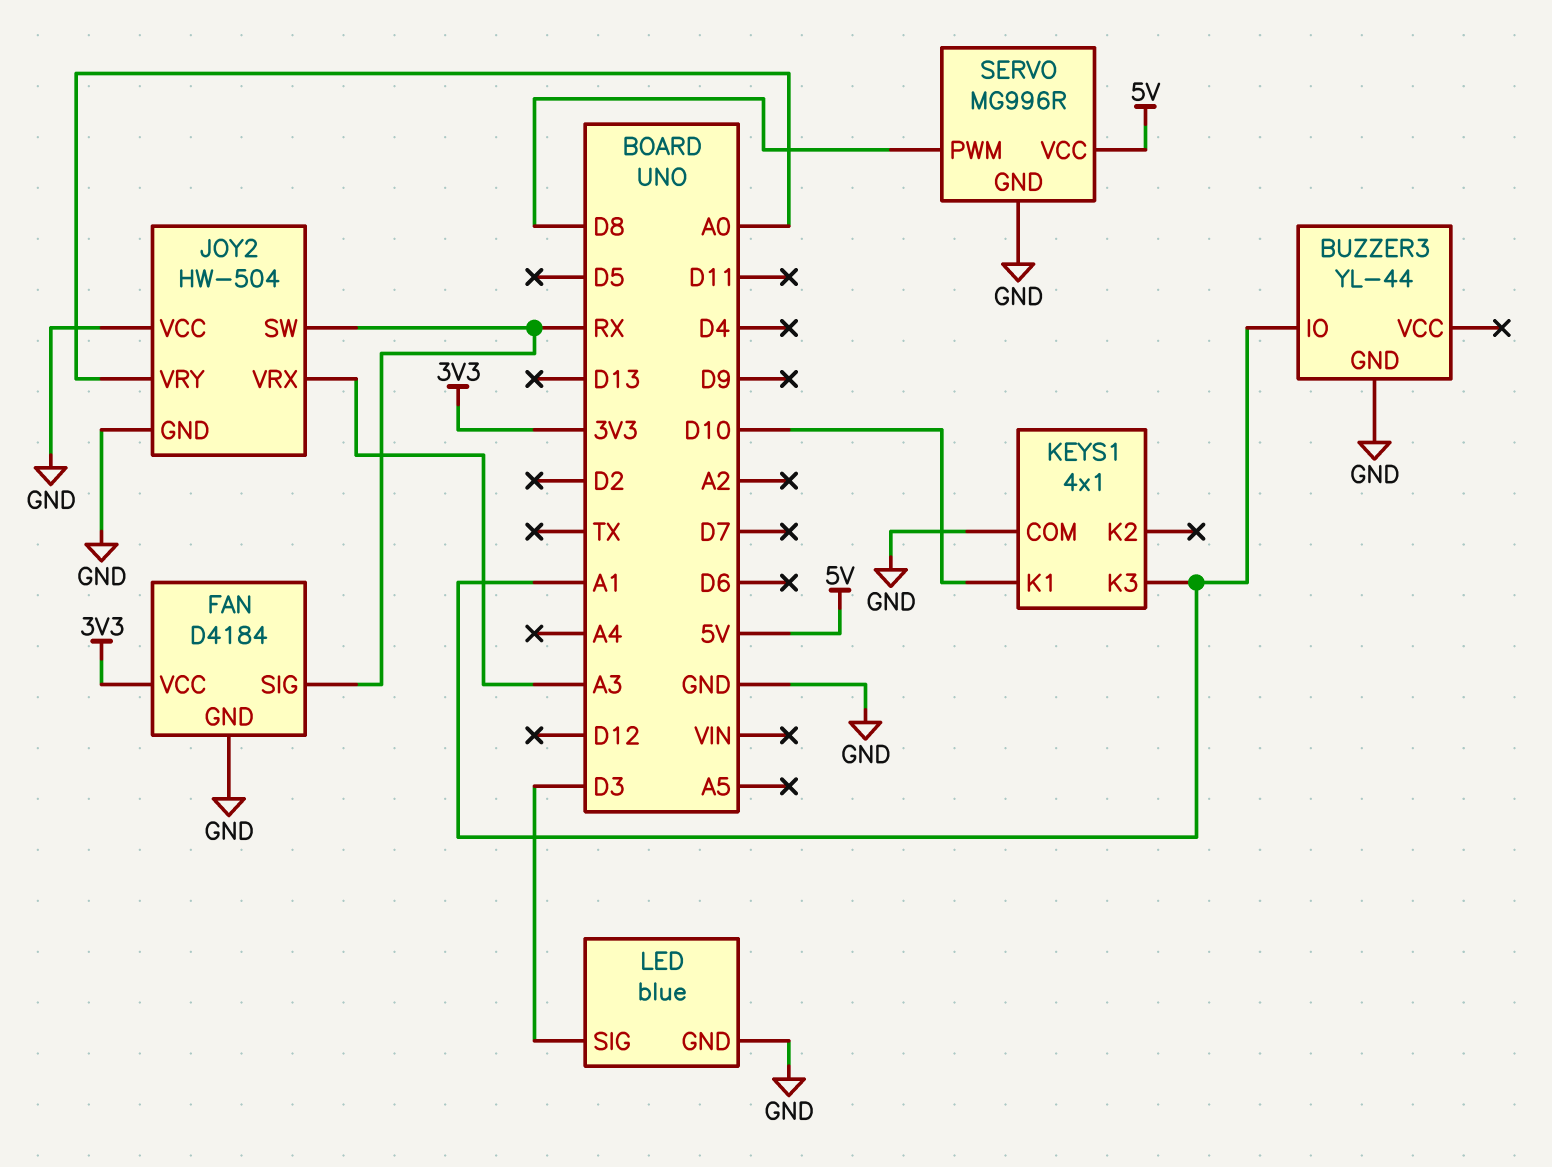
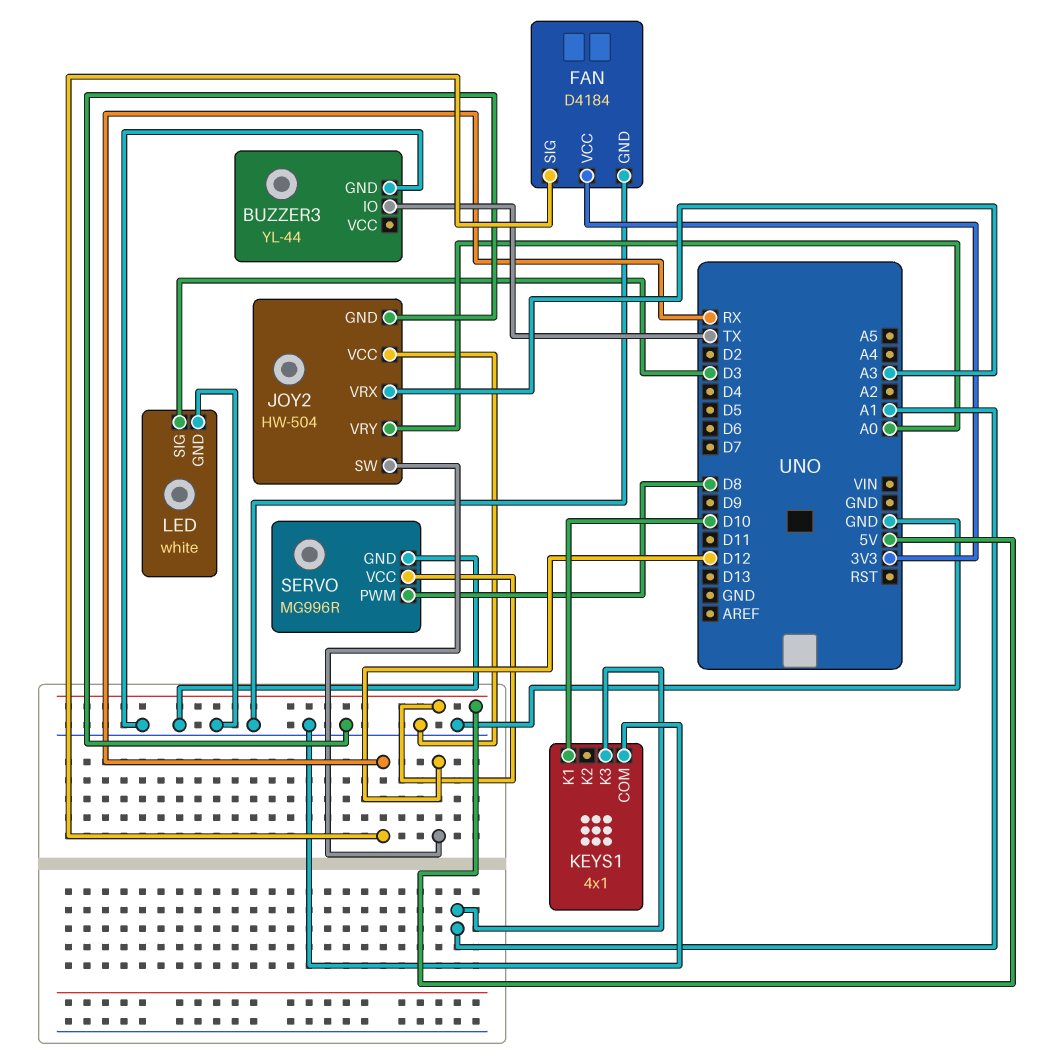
BUZZER3 pin IO: A1 -> TX
JOY2 pin SW: RX -> D12
LED: blue -> white

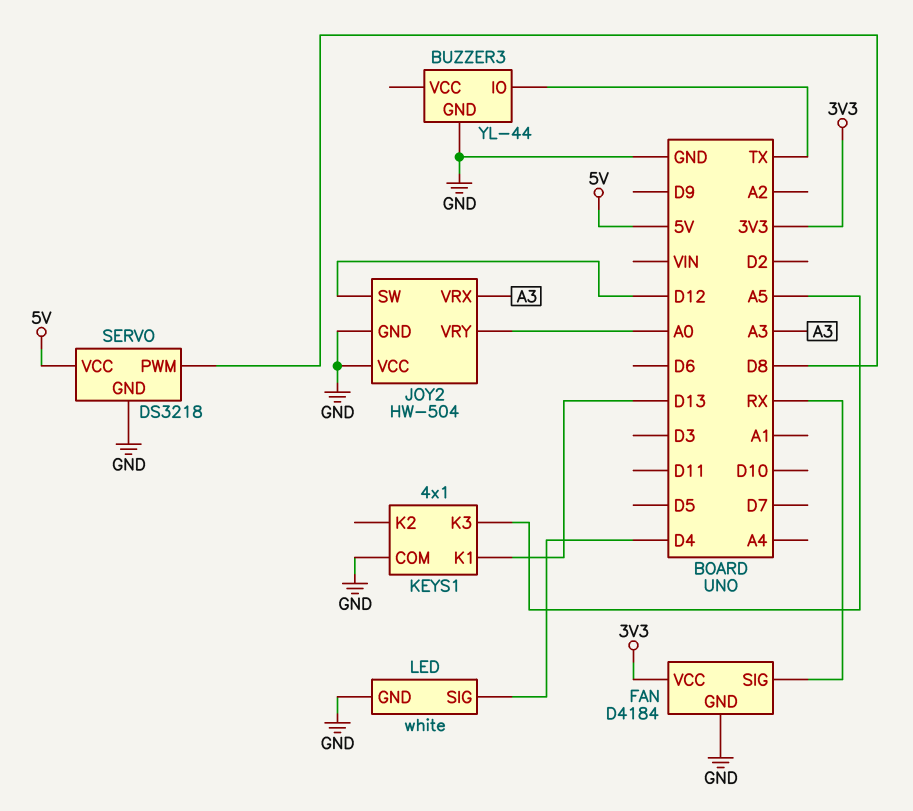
KEYS1 pin K1: D10 -> D13
KEYS1 pin K3: A1 -> A5
LED pin SIG: D3 -> D4
SERVO: MG996R -> DS3218

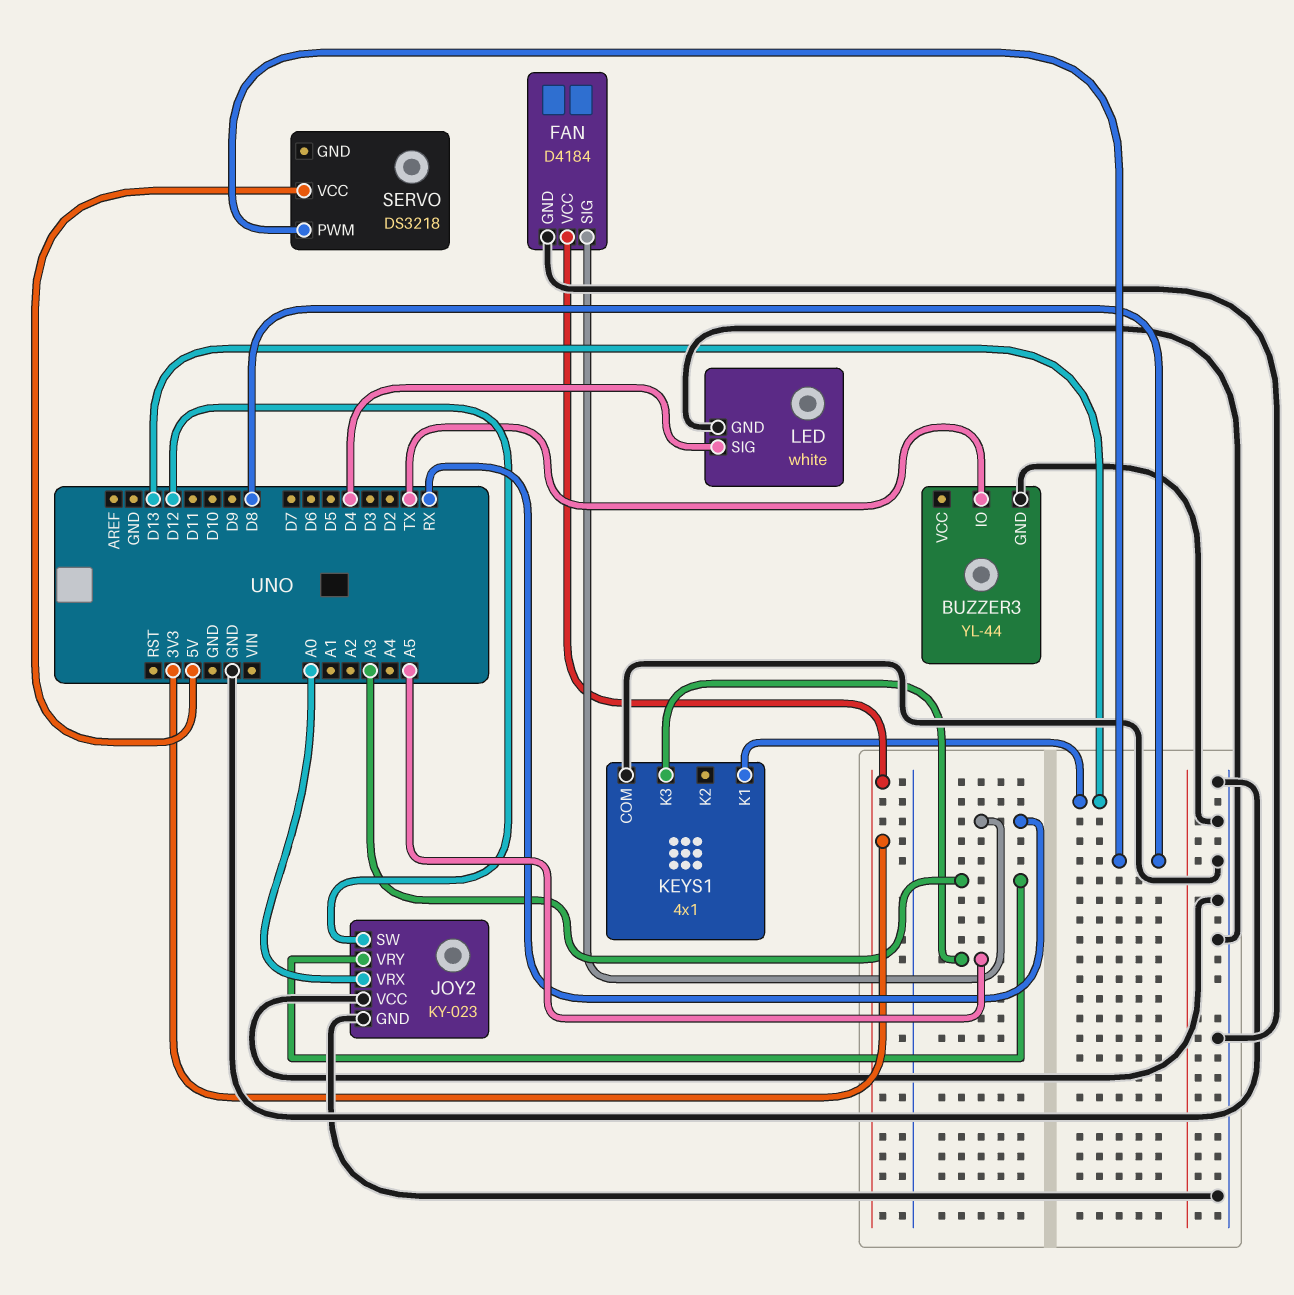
JOY2: HW-504 -> KY-023
JOY2 pin VRX: A3 -> A0
JOY2 pin VRY: A0 -> A3
SERVO pin GND: GND -> none

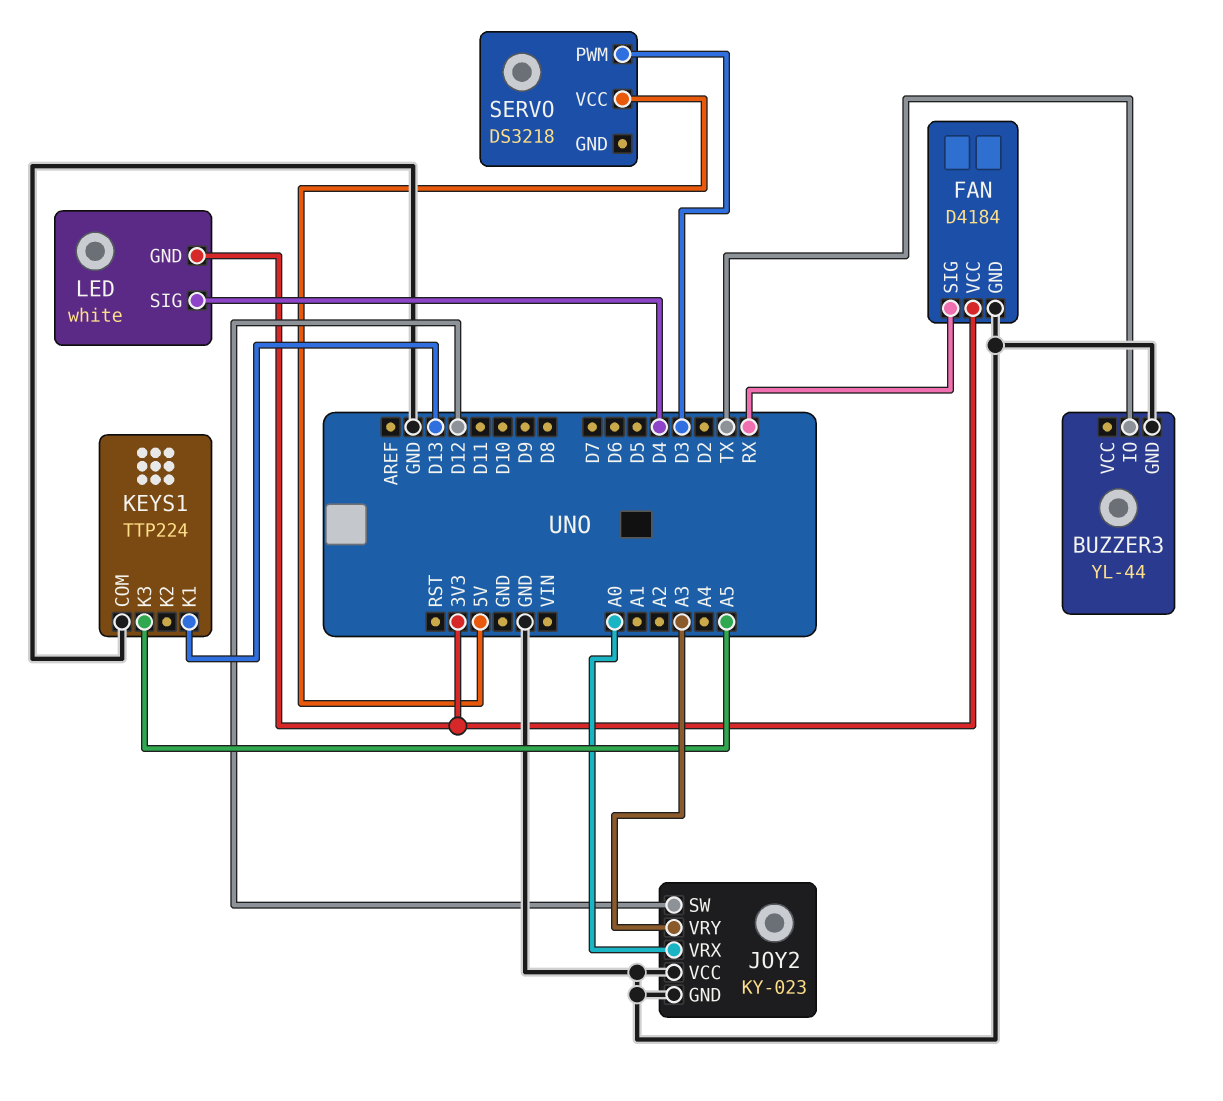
KEYS1: 4x1 -> TTP224
LED pin GND: GND -> 3V3
SERVO pin PWM: D8 -> D3

